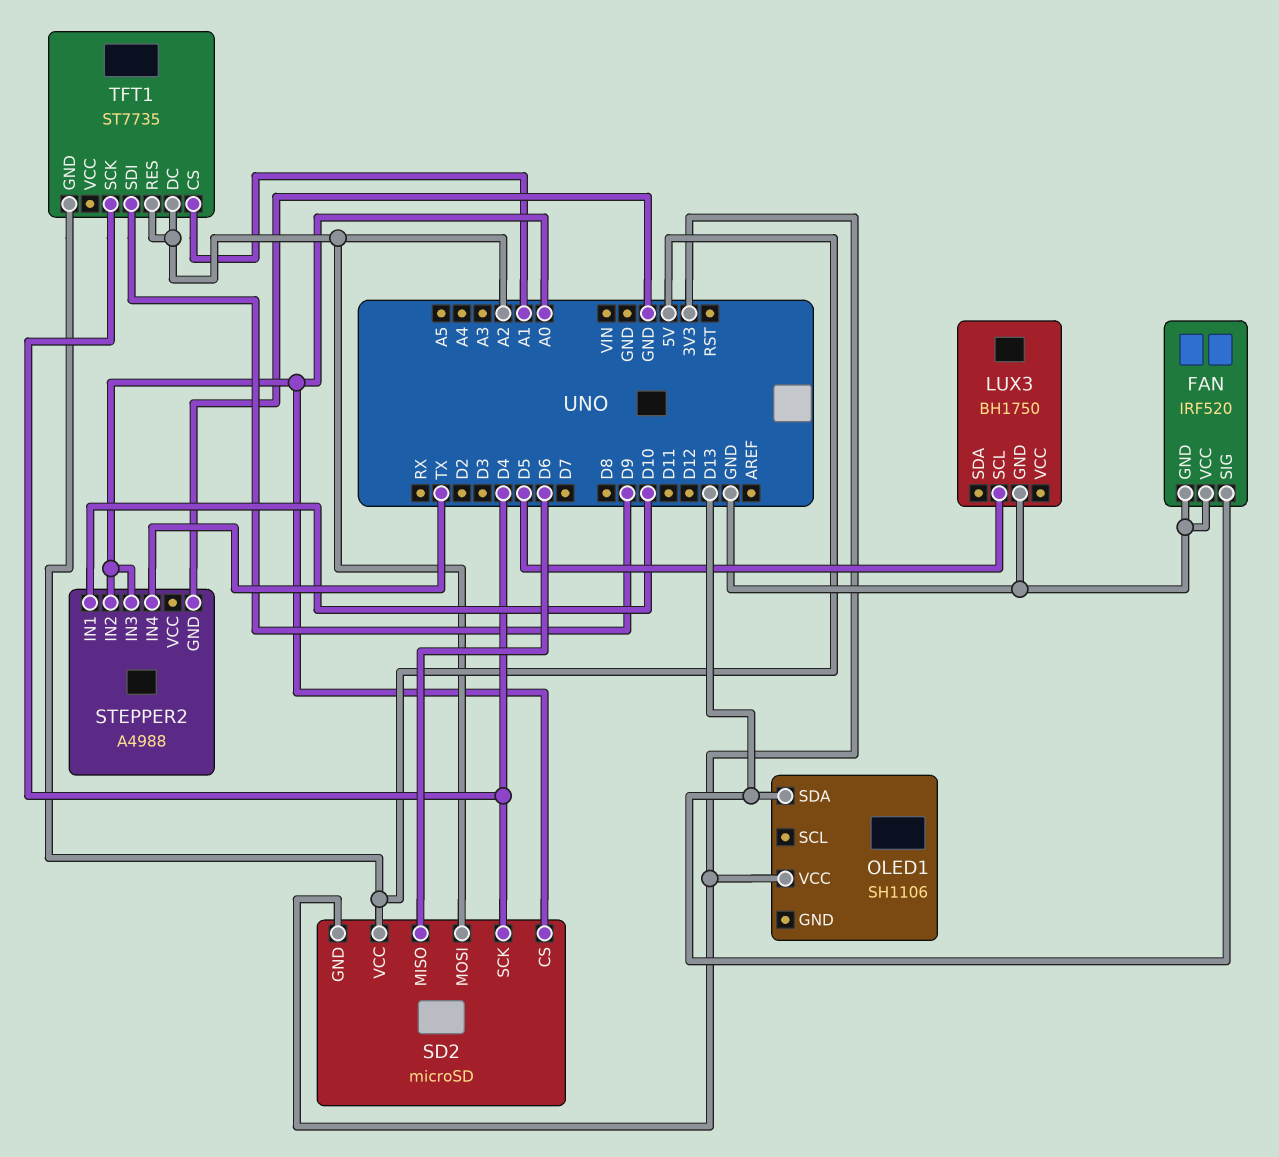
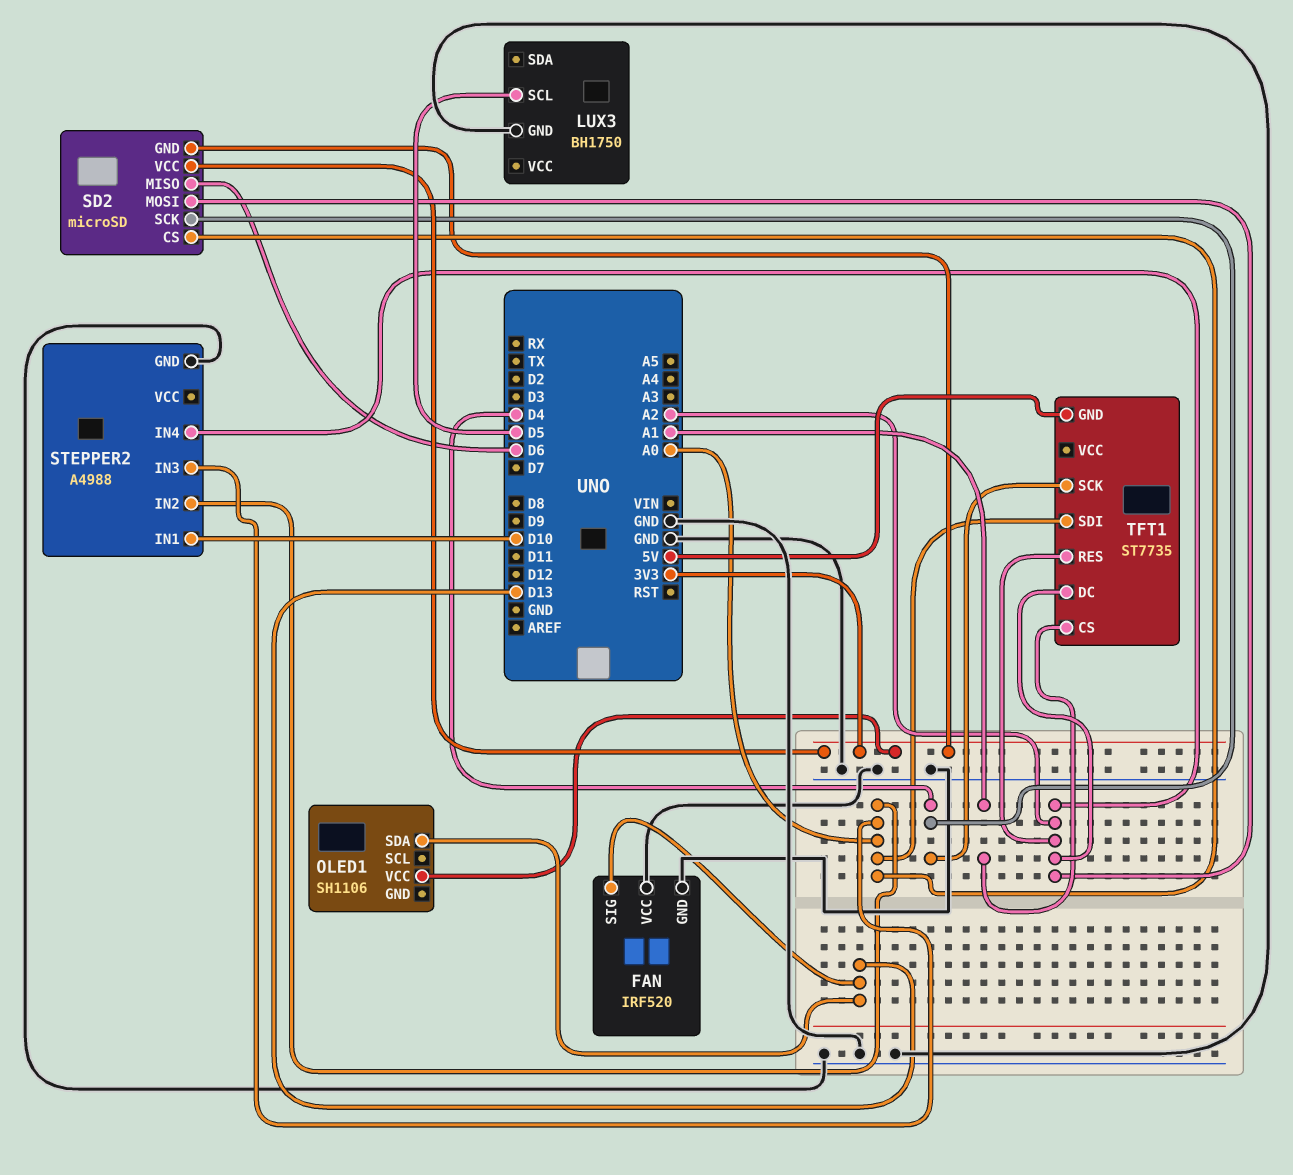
SD2 pin VCC: 5V -> 3V3
STEPPER2 pin IN4: TX -> A2
TFT1 pin SDI: D9 -> A0

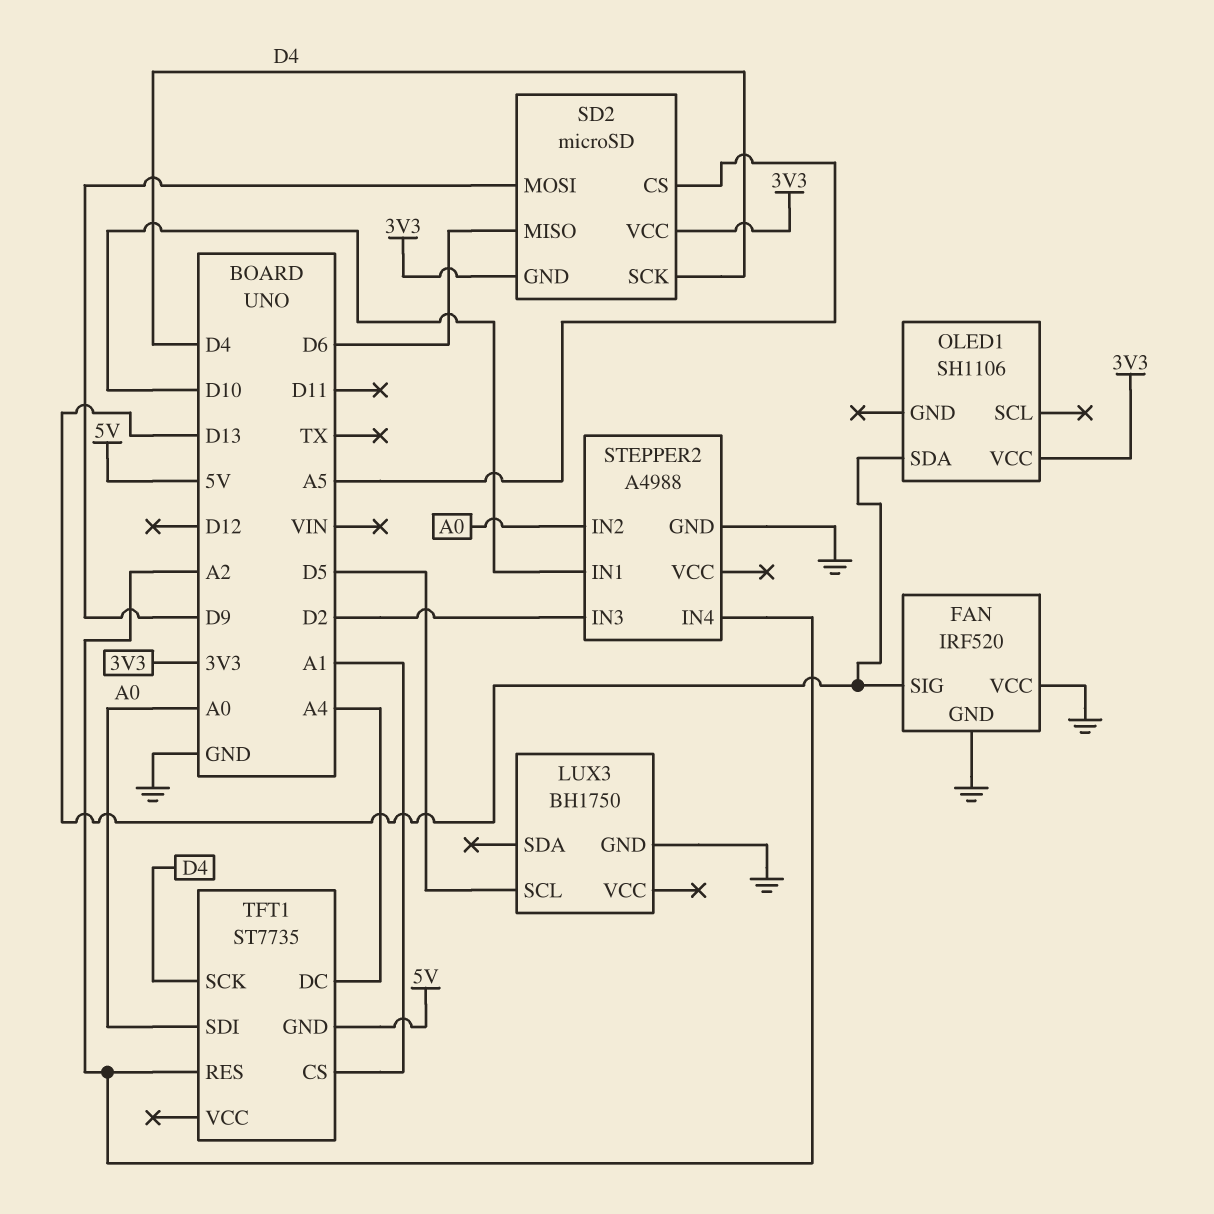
SD2 pin CS: A0 -> A5
SD2 pin MOSI: A2 -> D9
STEPPER2 pin IN3: A0 -> D2
TFT1 pin DC: A2 -> A4

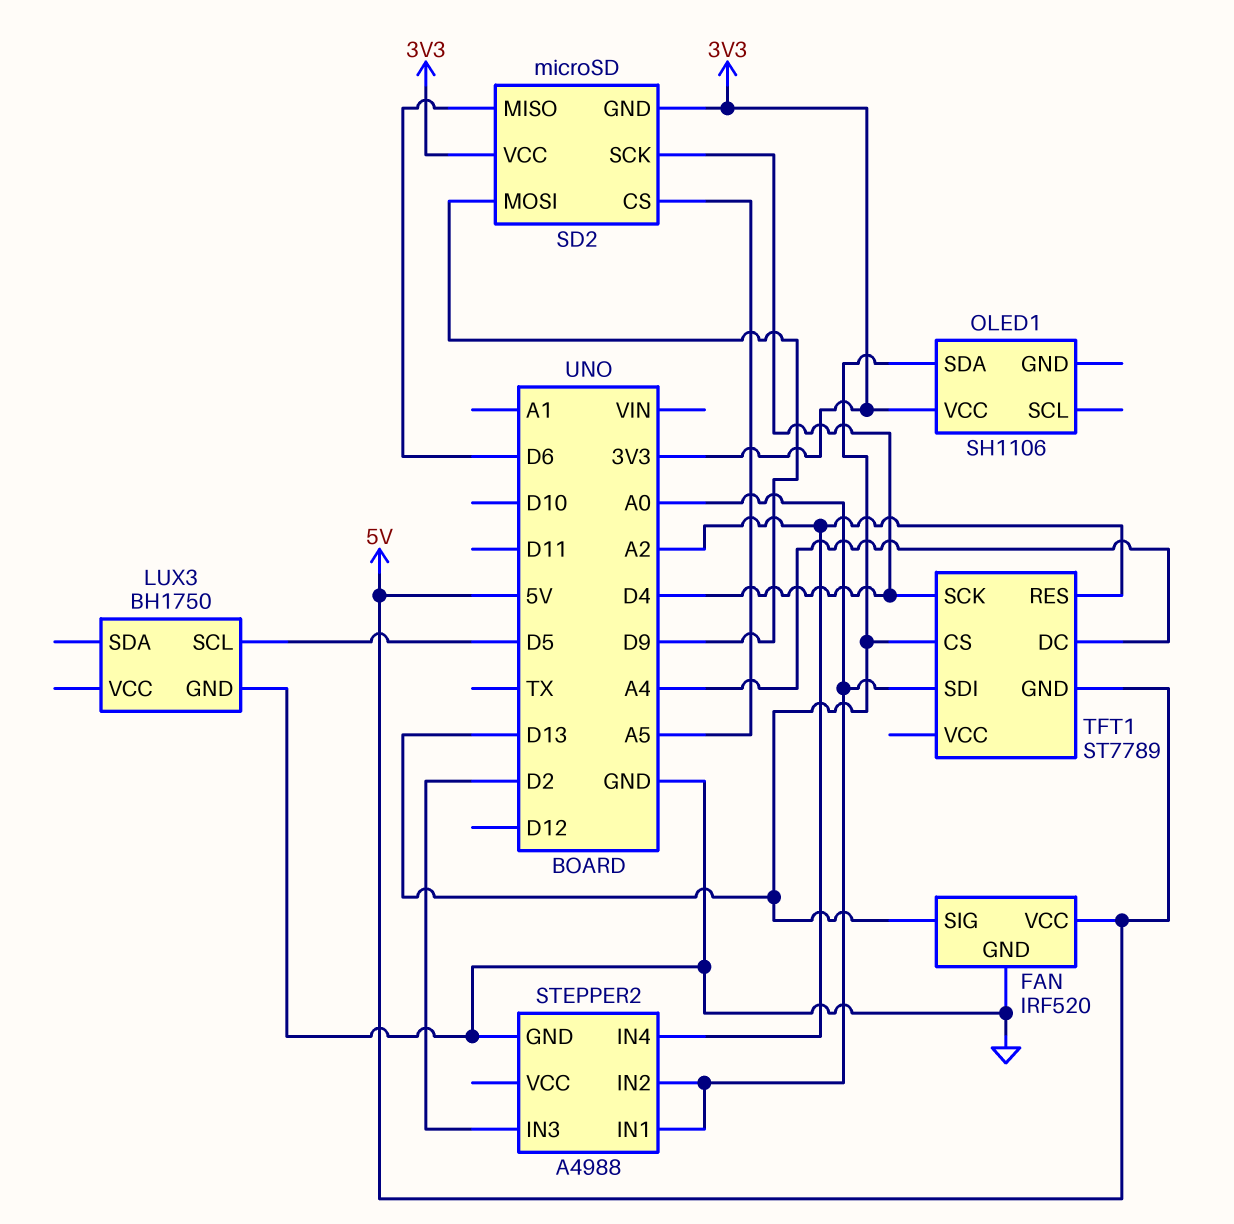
FAN pin VCC: GND -> 5V
STEPPER2 pin IN1: D10 -> A0
TFT1: ST7735 -> ST7789
TFT1 pin CS: A1 -> D13

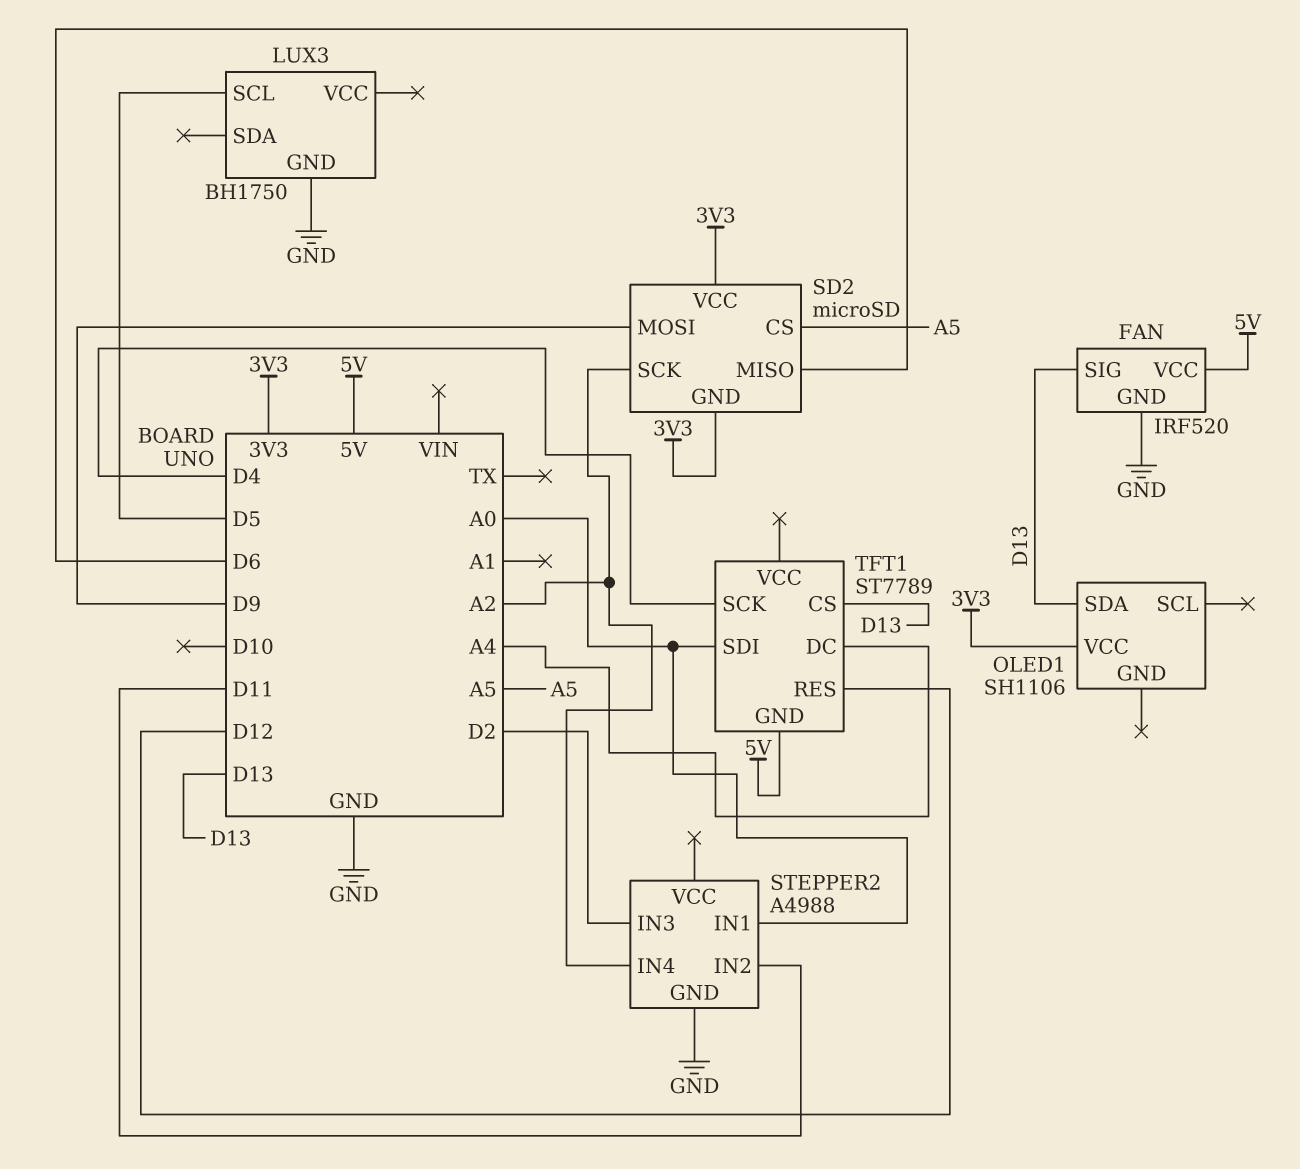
SD2 pin SCK: D4 -> A2
STEPPER2 pin IN2: A0 -> D11
TFT1 pin RES: A2 -> D12

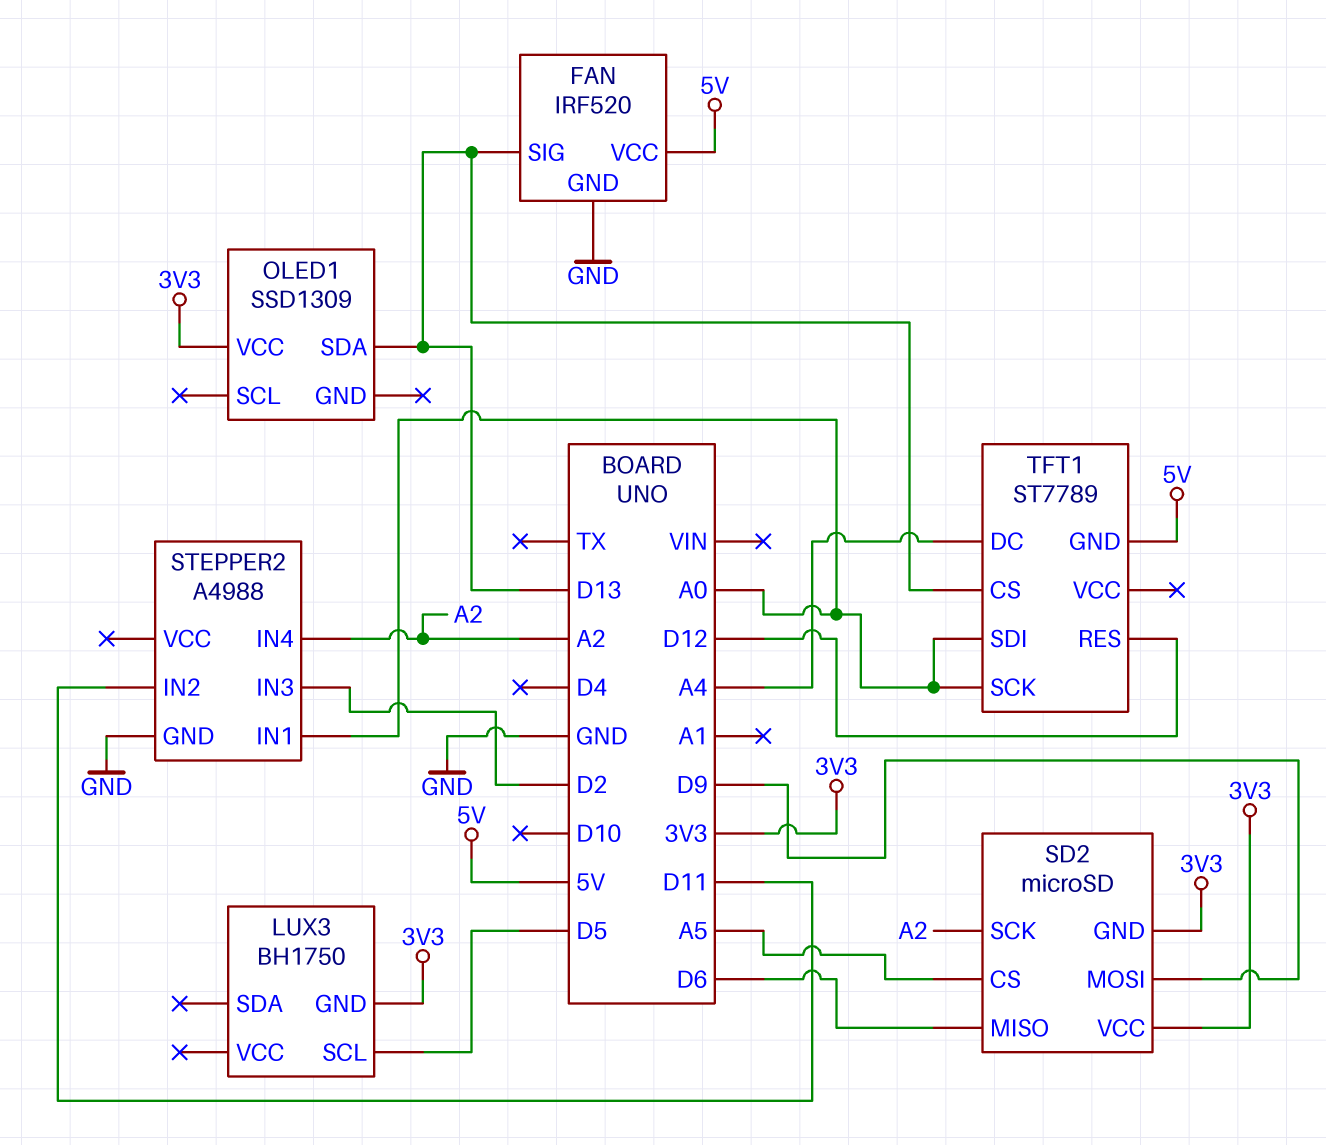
LUX3 pin GND: GND -> 3V3
OLED1: SH1106 -> SSD1309
TFT1 pin SCK: D4 -> A0

